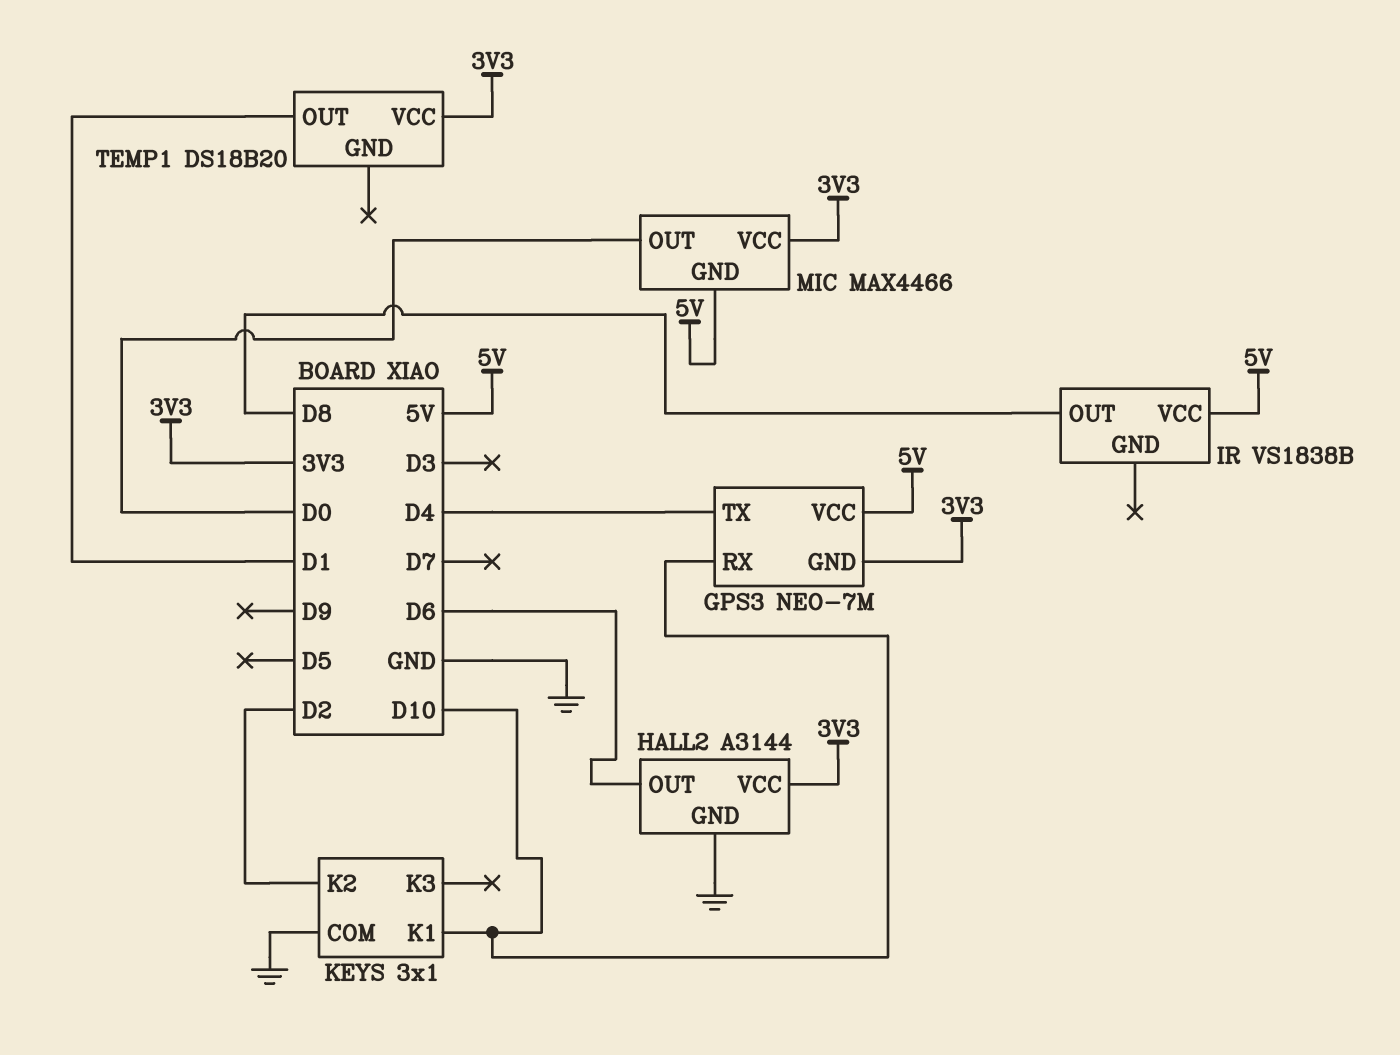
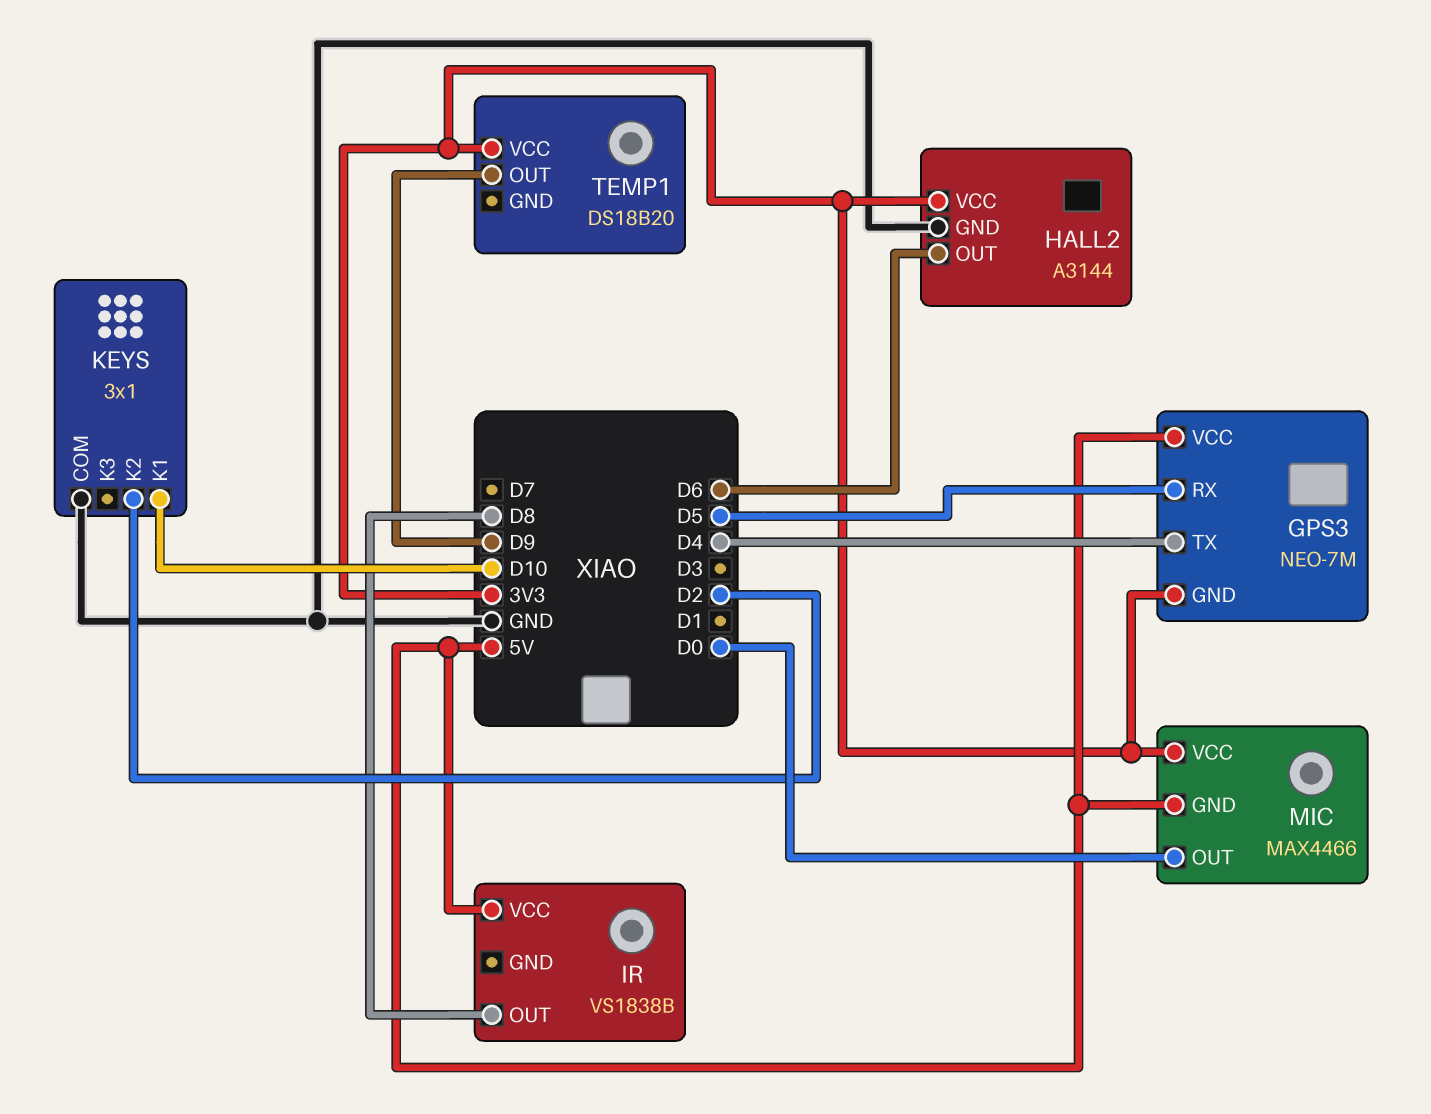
GPS3 pin RX: D10 -> D5
TEMP1 pin OUT: D1 -> D9

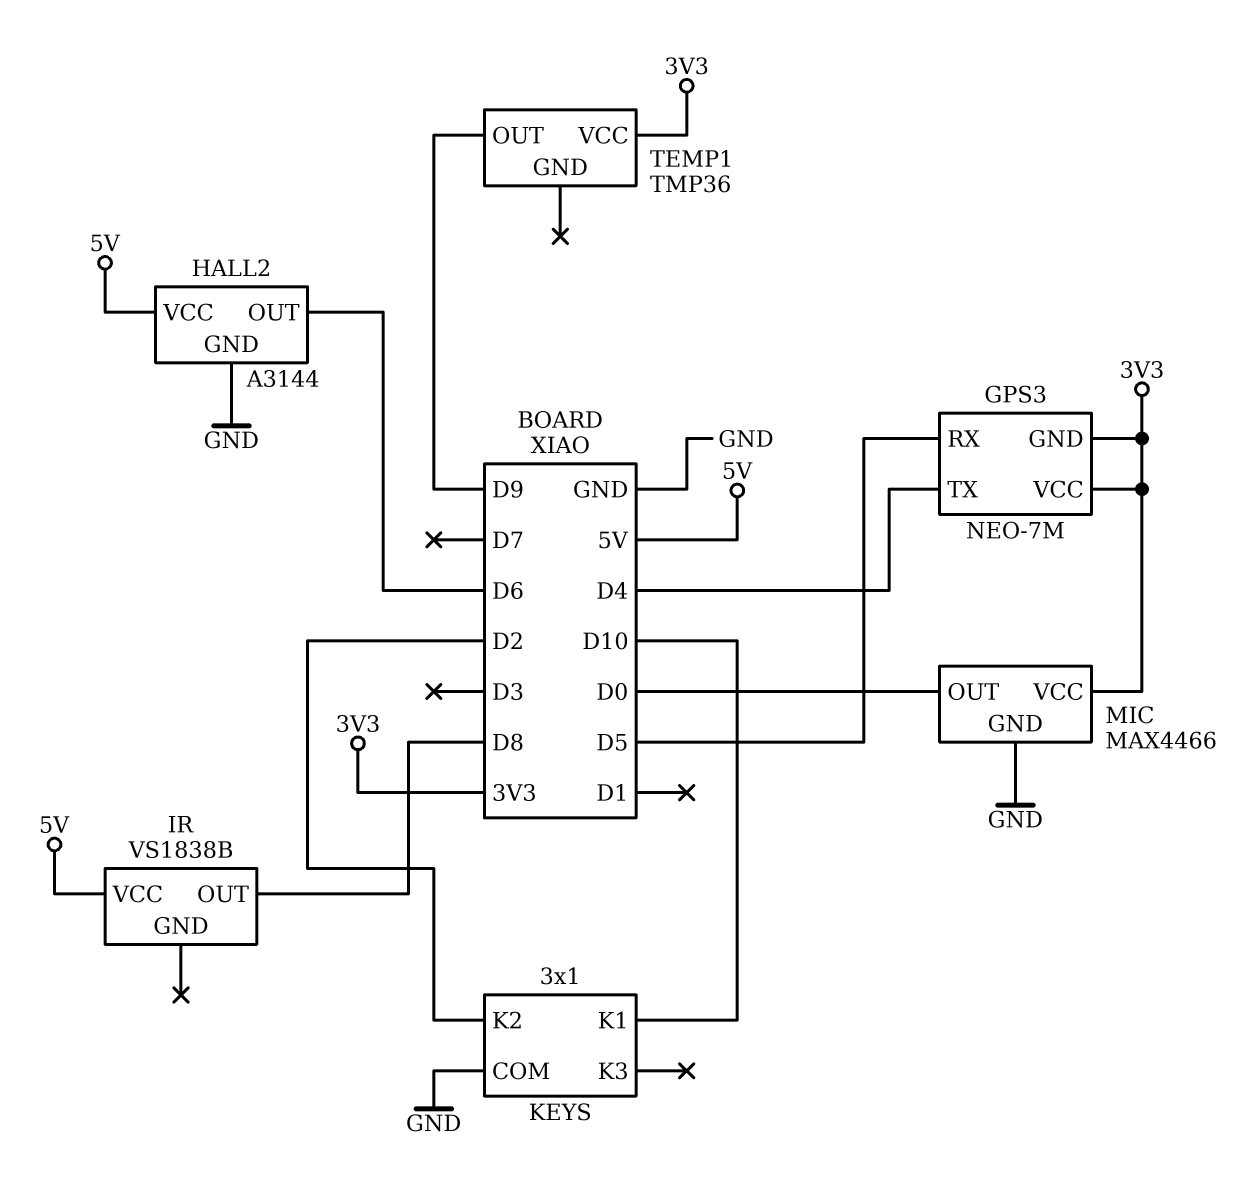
GPS3 pin VCC: 5V -> 3V3
HALL2 pin VCC: 3V3 -> 5V
MIC pin GND: 5V -> GND
TEMP1: DS18B20 -> TMP36

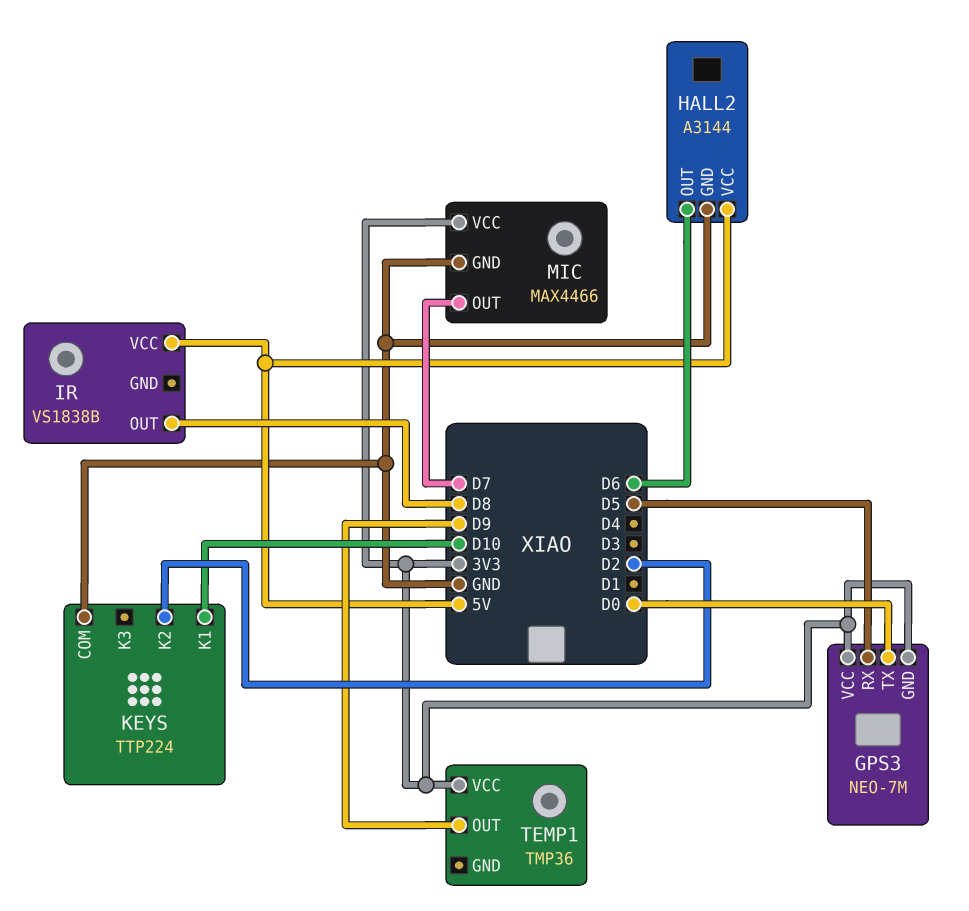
GPS3 pin TX: D4 -> D0
KEYS: 3x1 -> TTP224
MIC pin OUT: D0 -> D7

